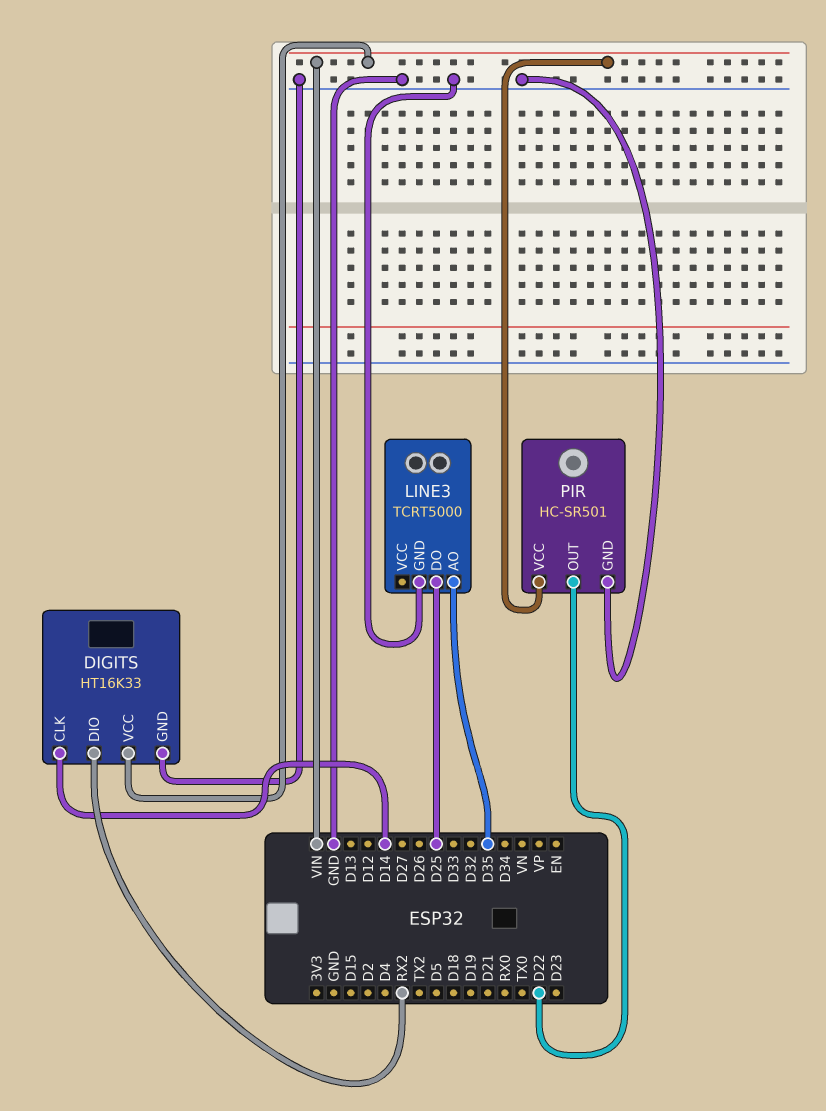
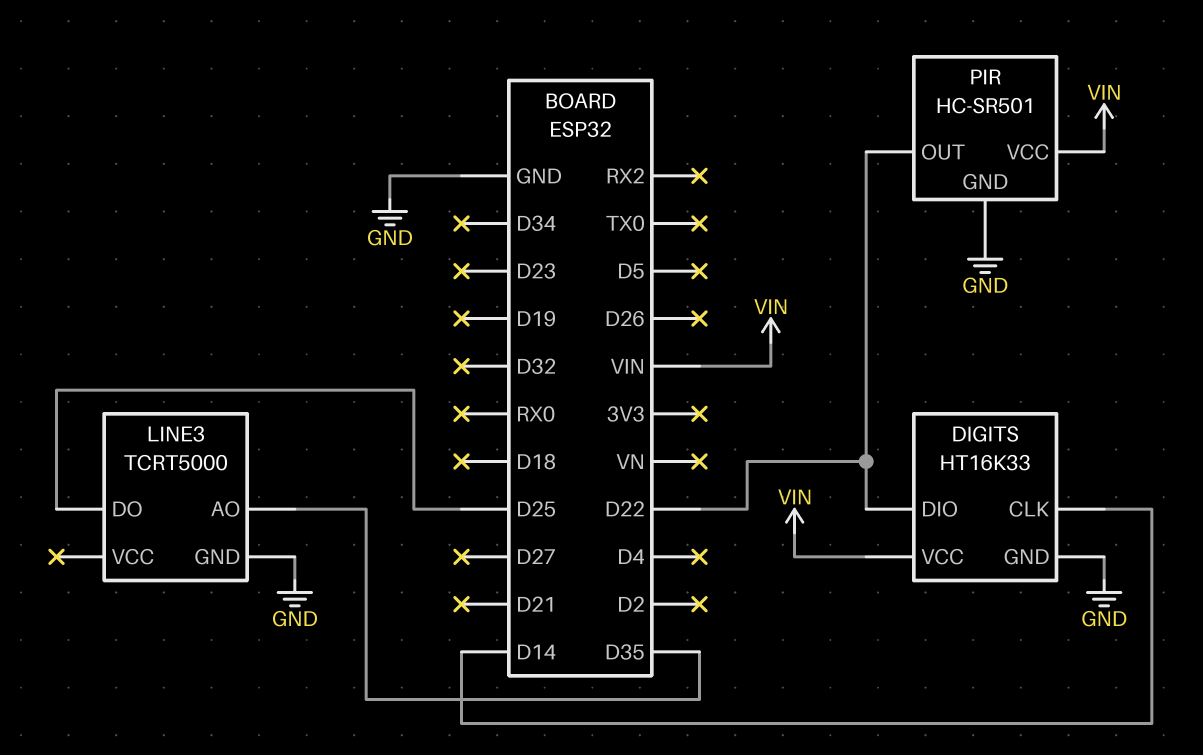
DIGITS pin DIO: RX2 -> D22

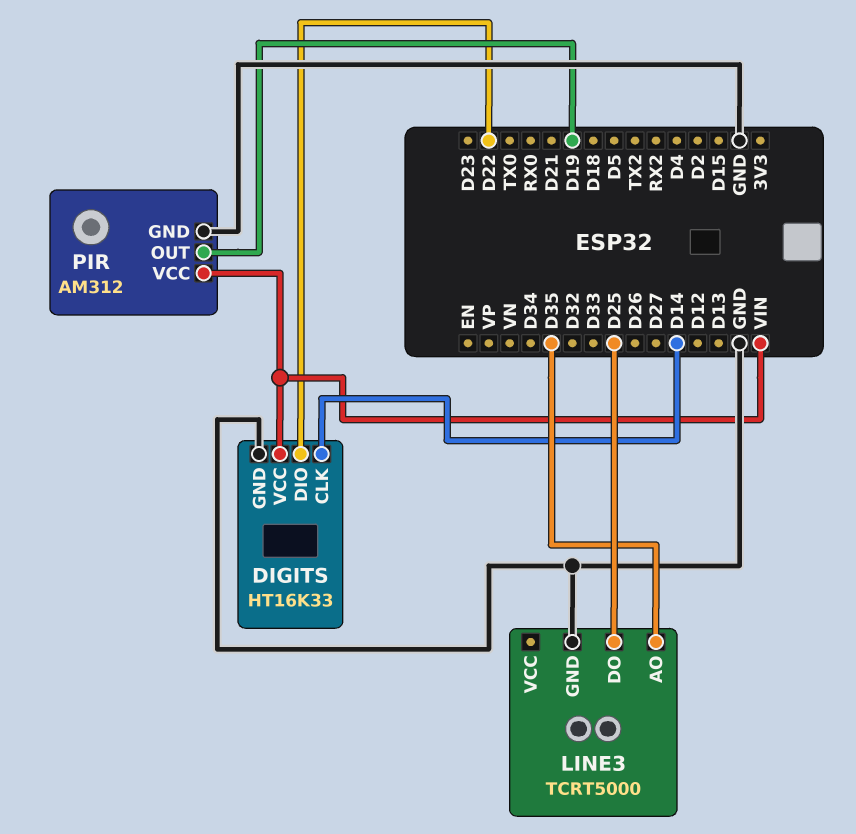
PIR: HC-SR501 -> AM312
PIR pin OUT: D22 -> D19

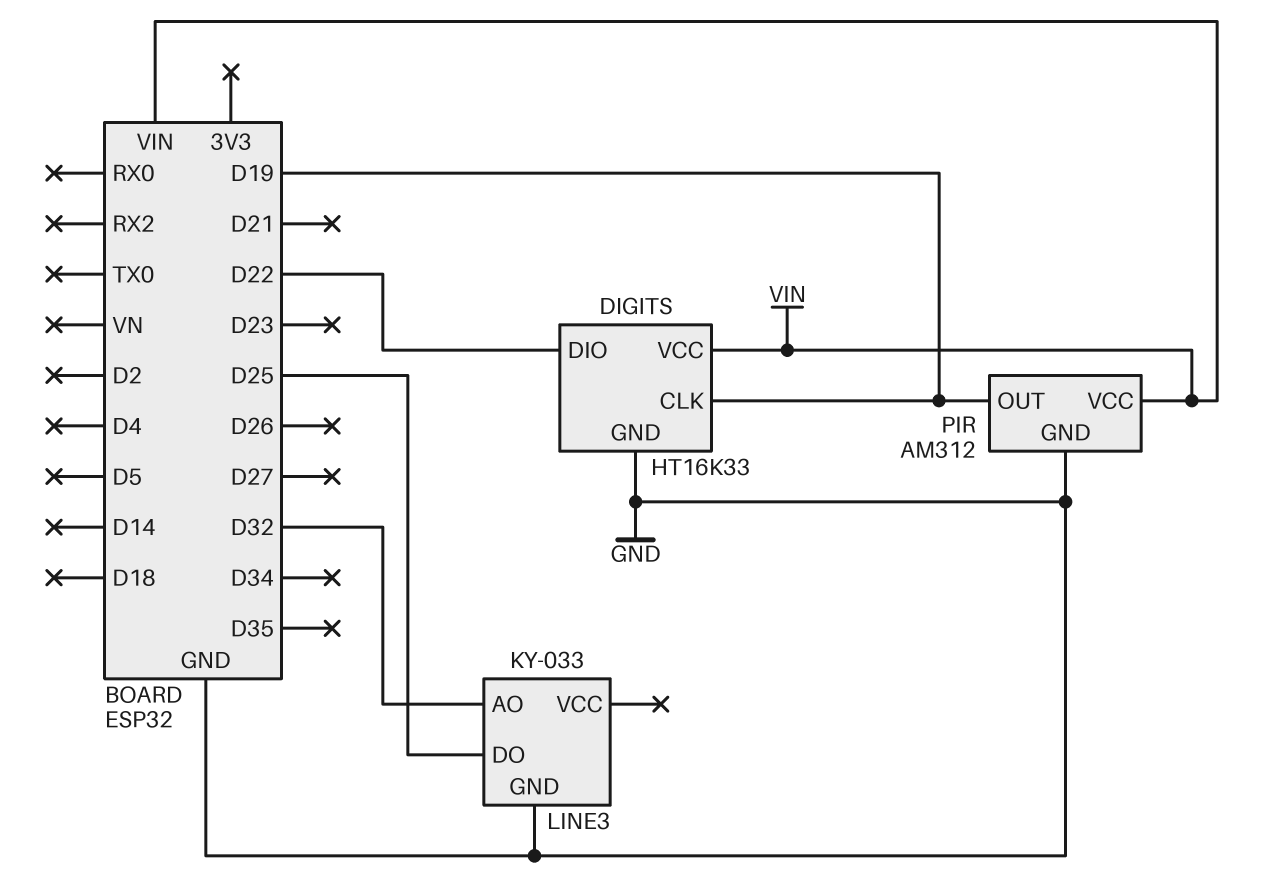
DIGITS pin CLK: D14 -> D19
LINE3: TCRT5000 -> KY-033
LINE3 pin AO: D35 -> D32

